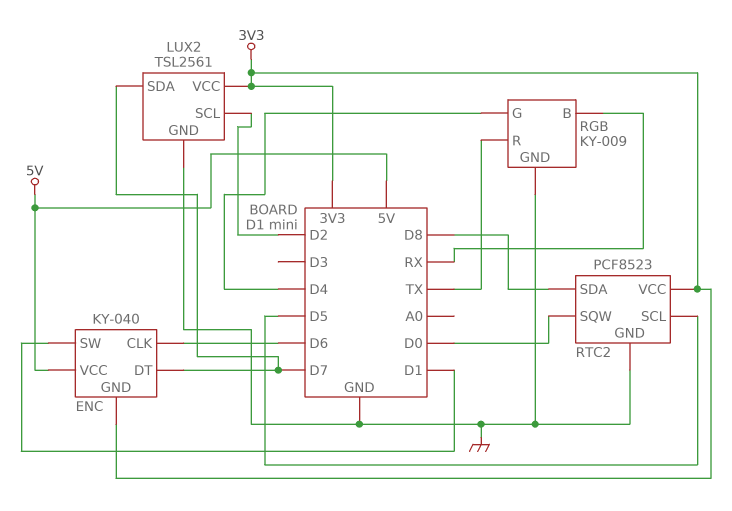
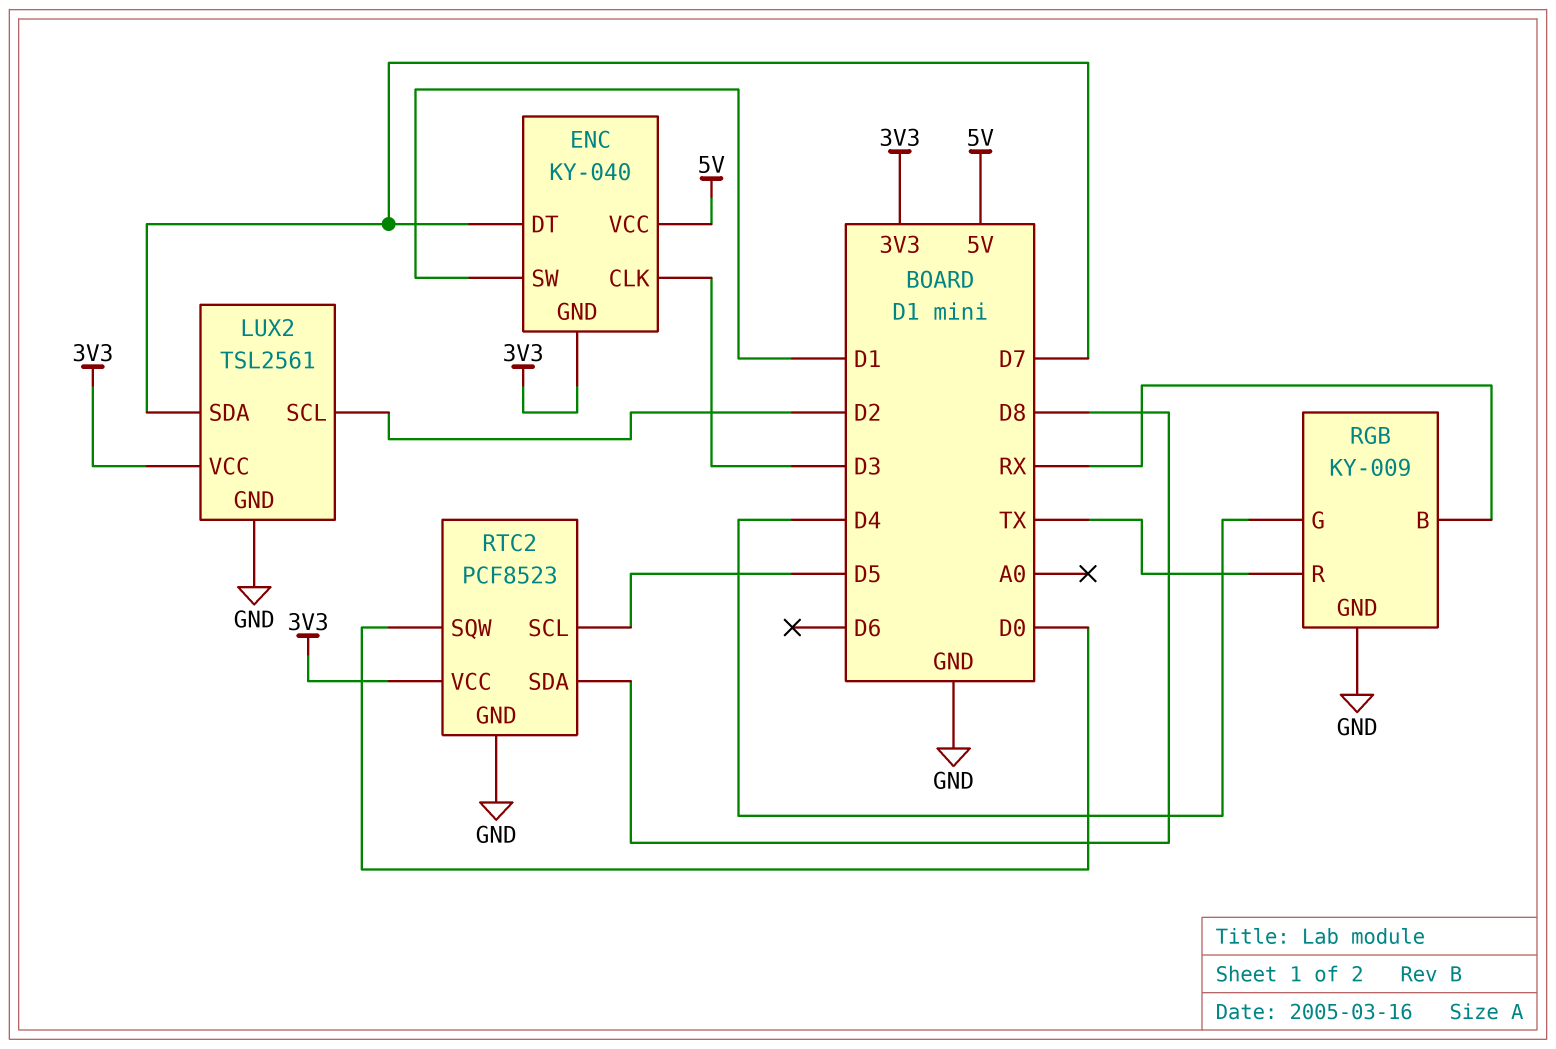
ENC pin CLK: D6 -> D3

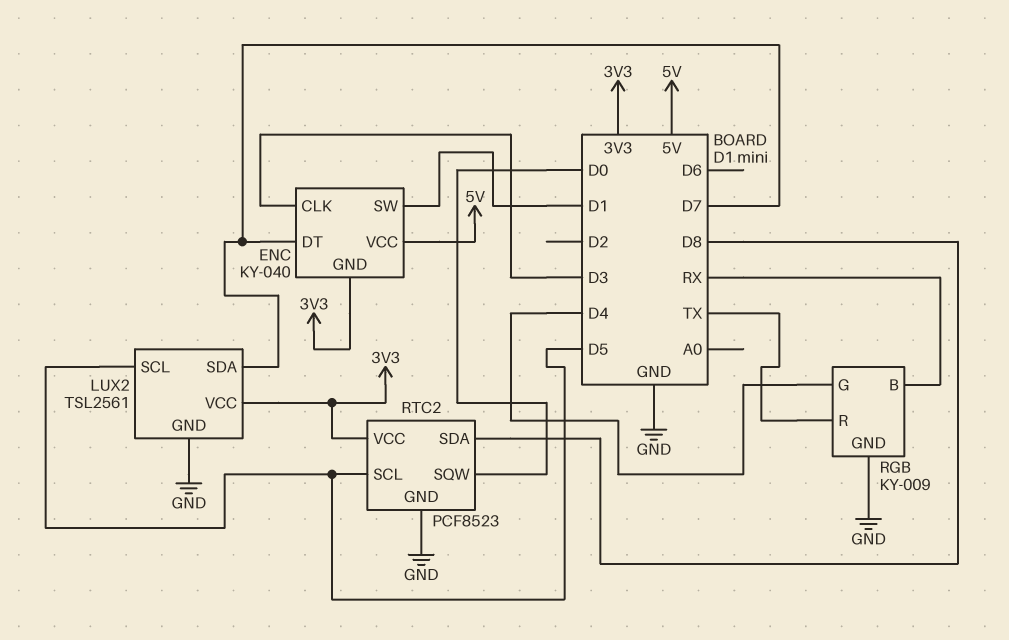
LUX2 pin SCL: D2 -> D5

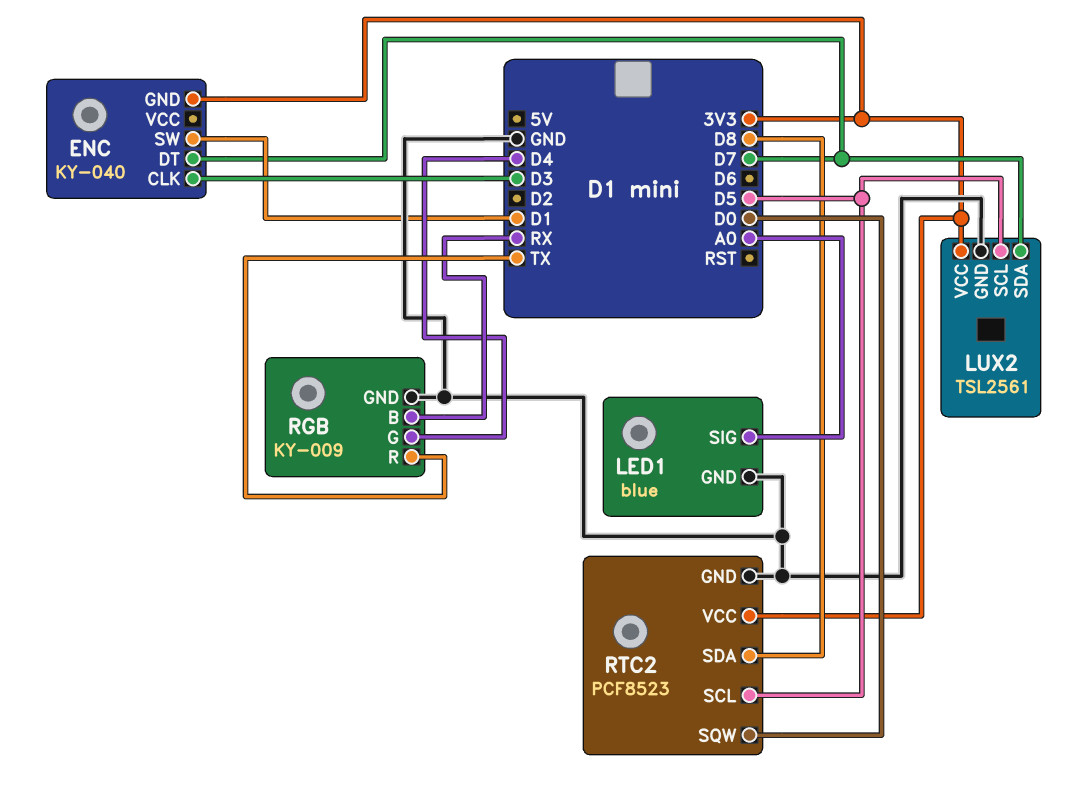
ENC pin VCC: 5V -> none
LED1: none -> blue
LED1 pin GND: none -> GND
LED1 pin SIG: none -> A0

